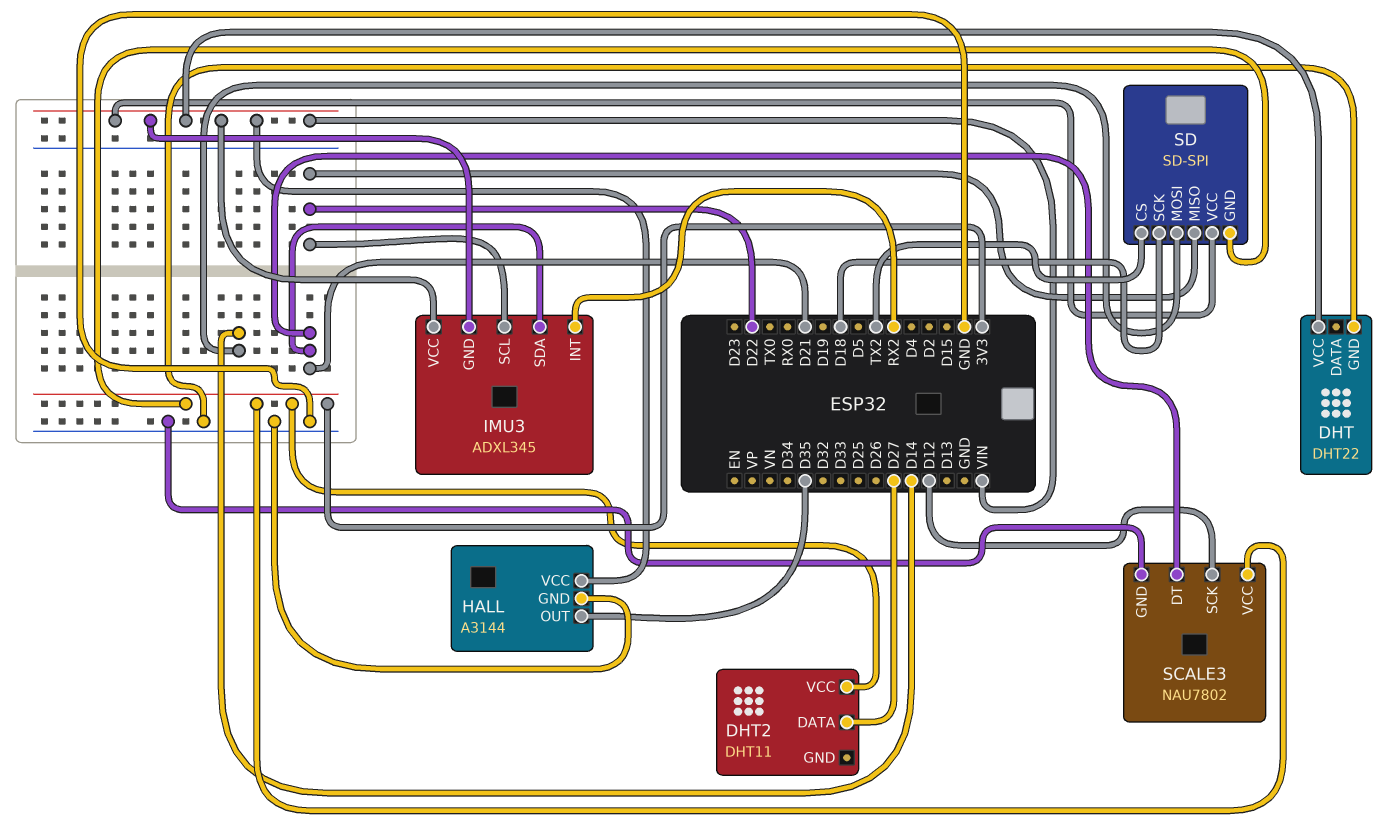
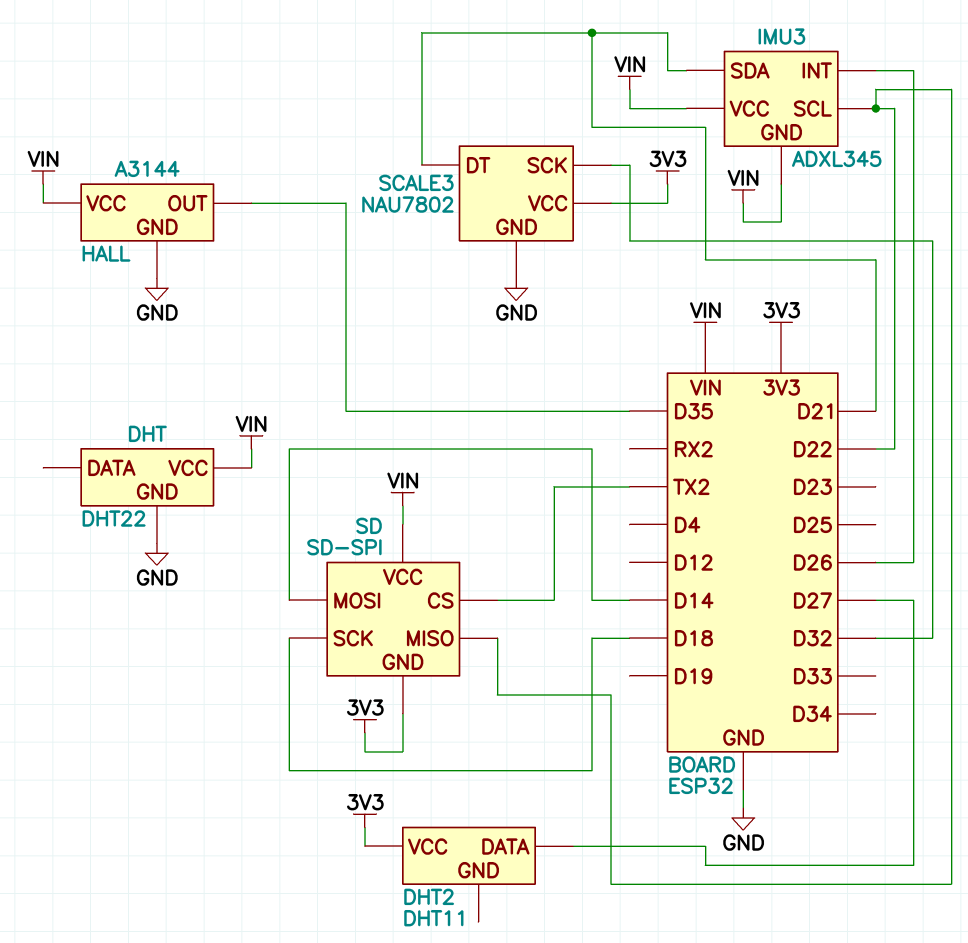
IMU3 pin INT: RX2 -> D26
SCALE3 pin SCK: D12 -> D32

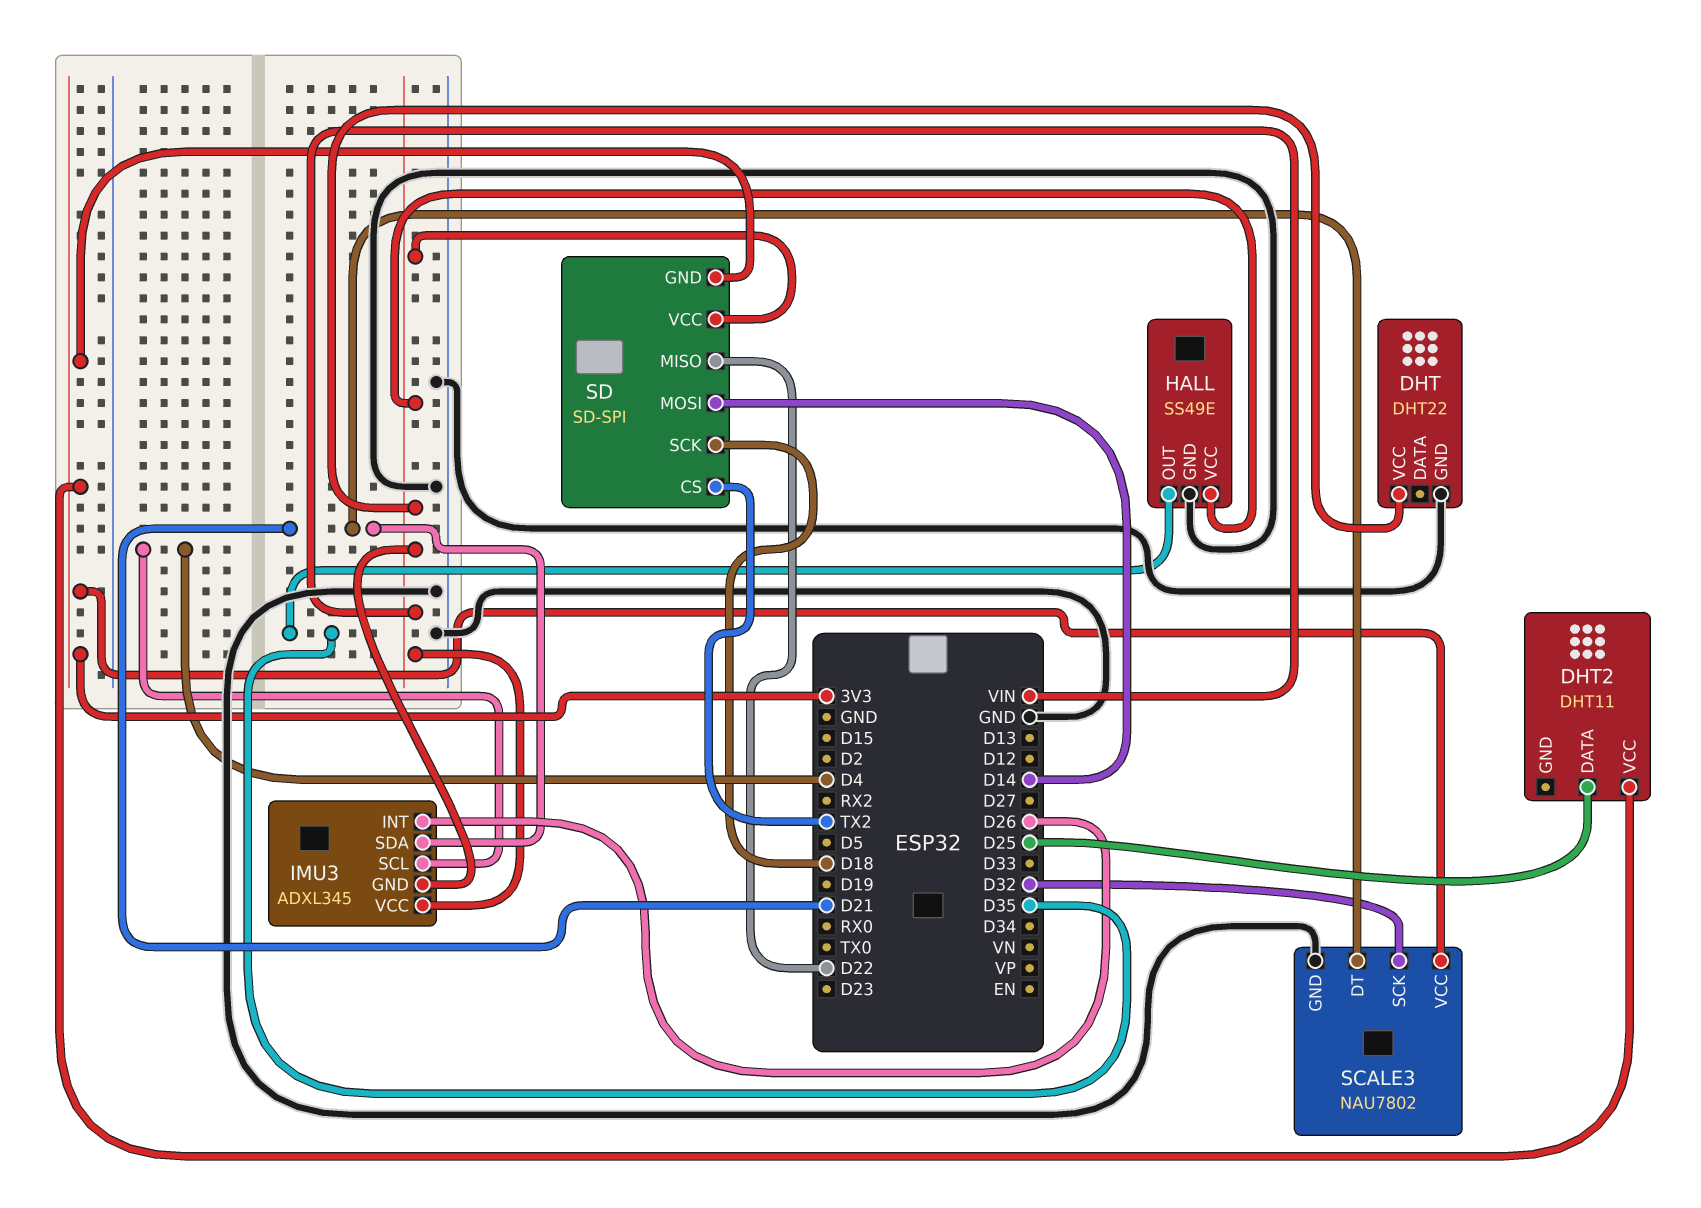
DHT2 pin DATA: D27 -> D25
HALL: A3144 -> SS49E
IMU3 pin SCL: D22 -> D4

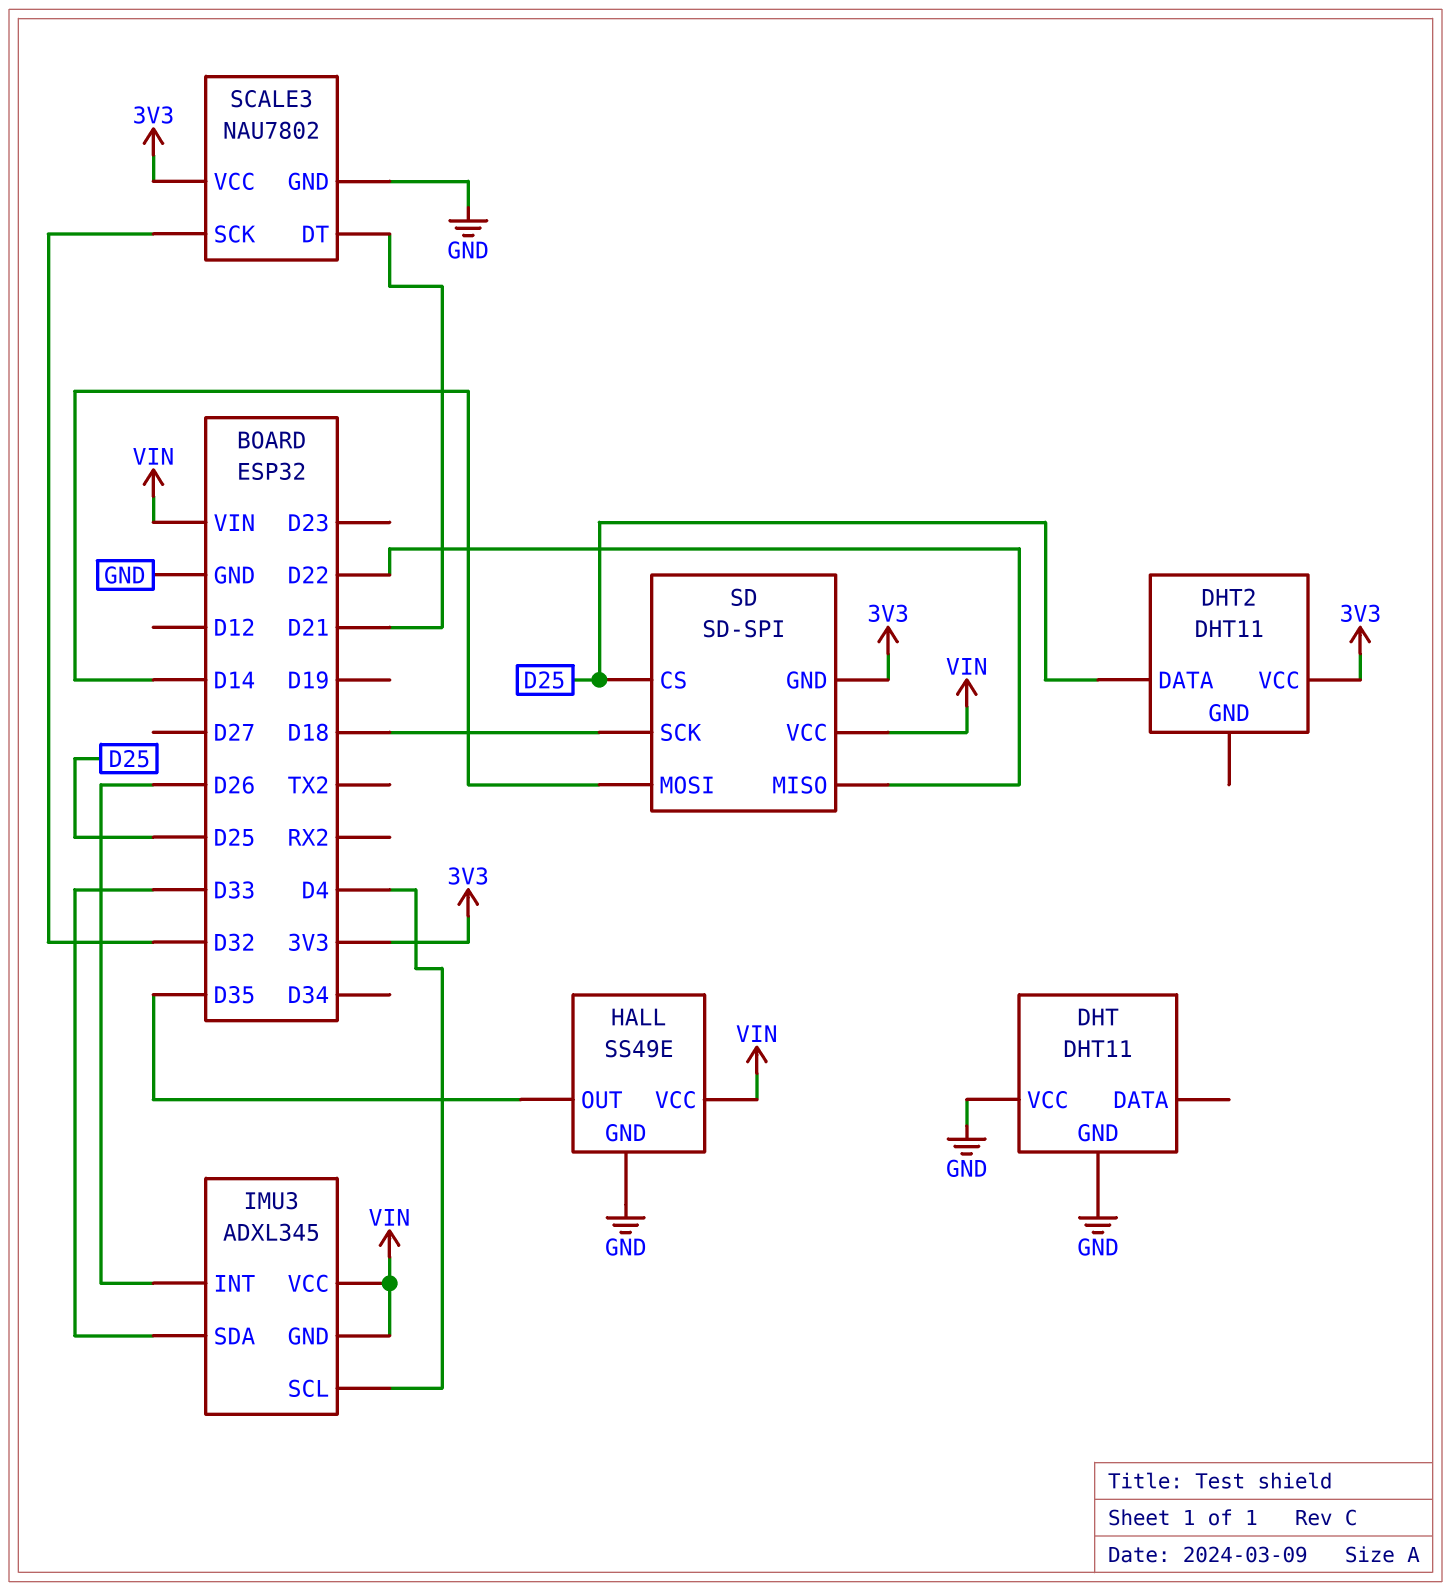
DHT: DHT22 -> DHT11
DHT pin VCC: VIN -> GND
IMU3 pin SDA: D21 -> D33
SD pin CS: TX2 -> D25

